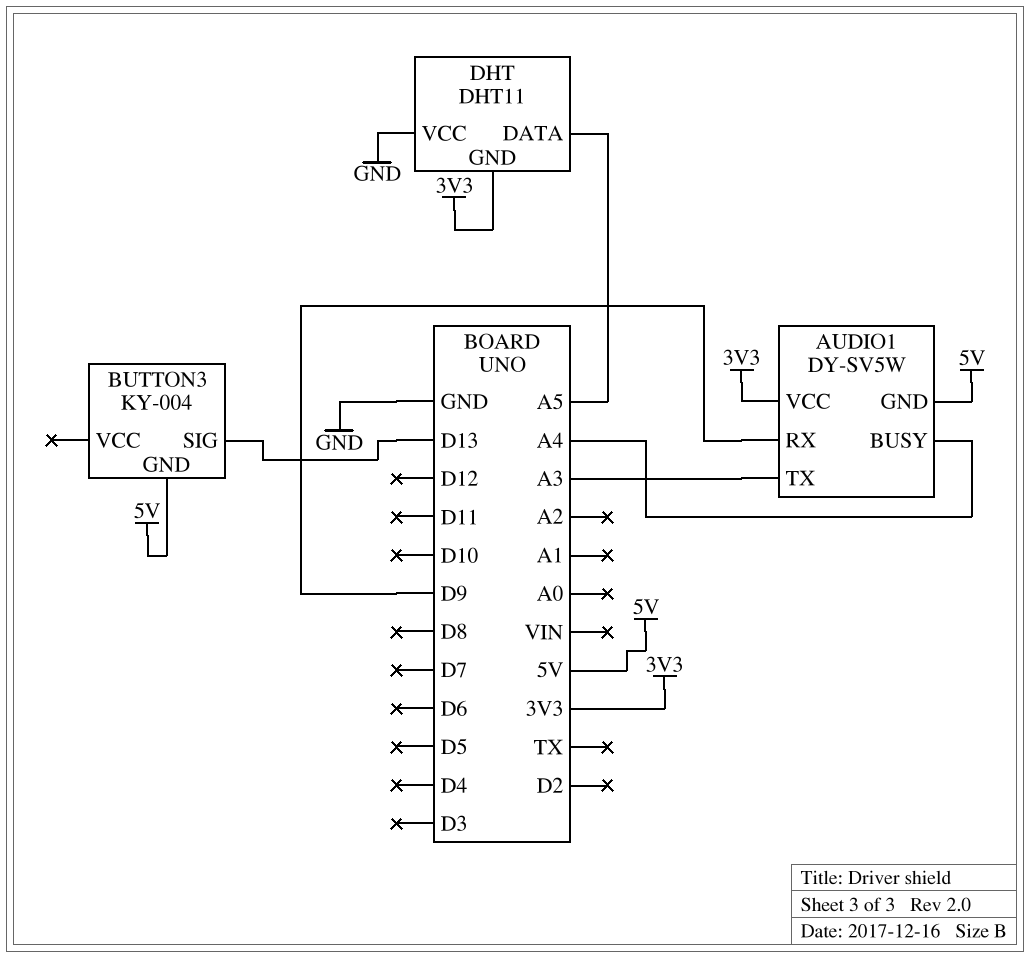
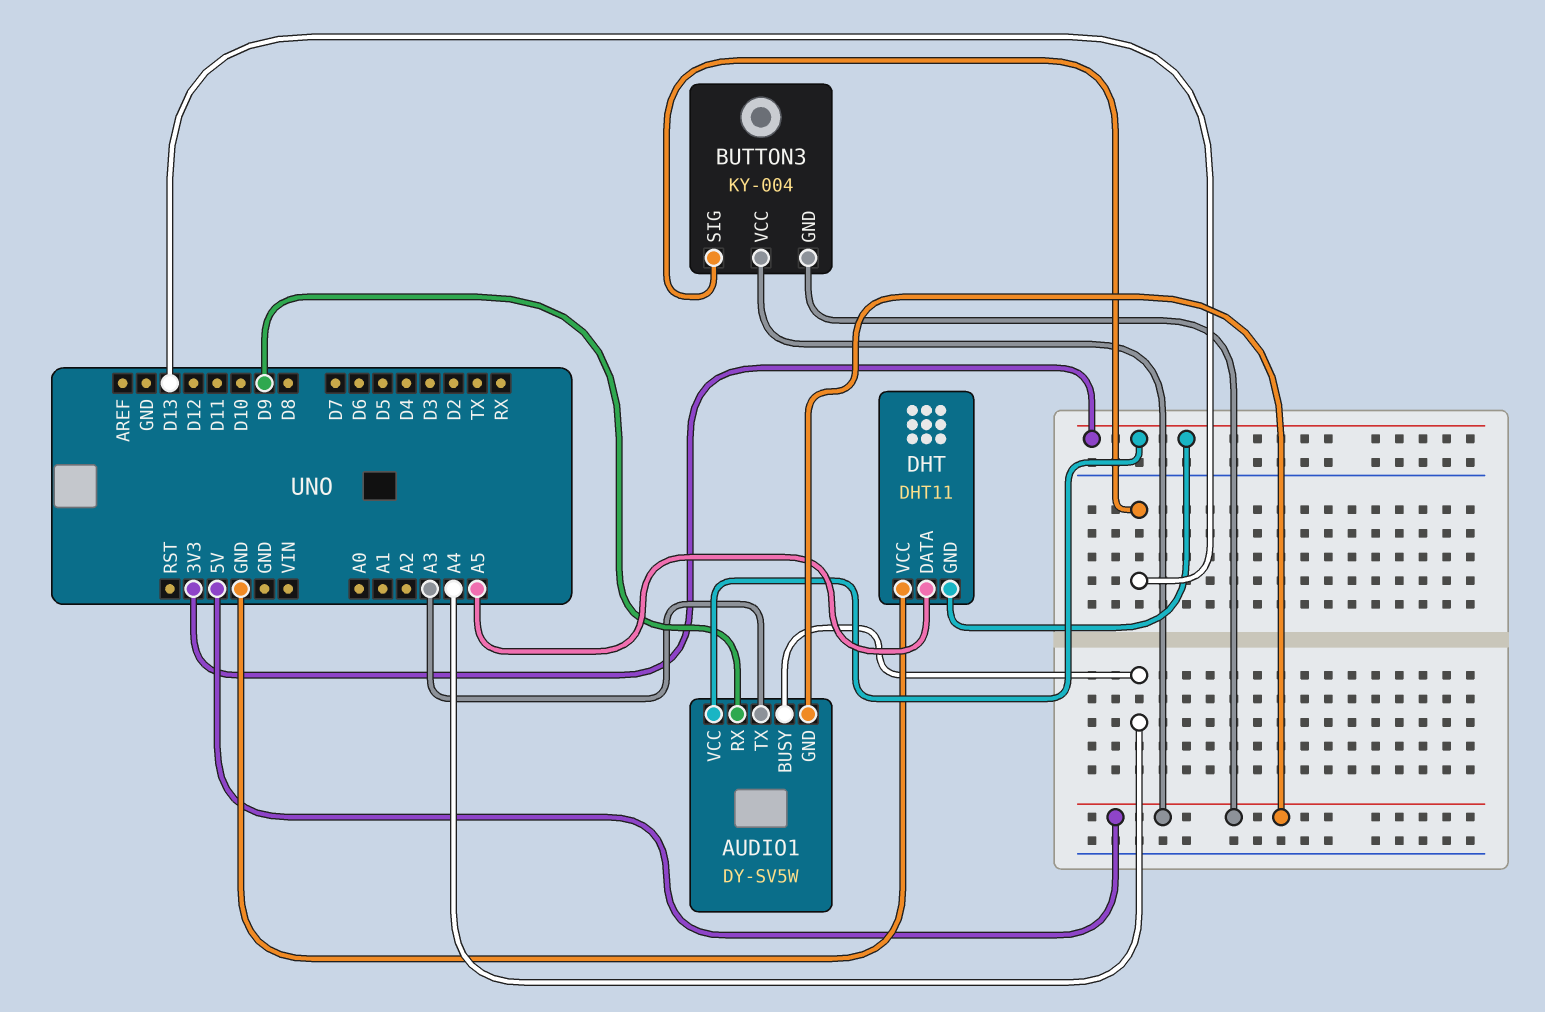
BUTTON3 pin VCC: none -> 5V

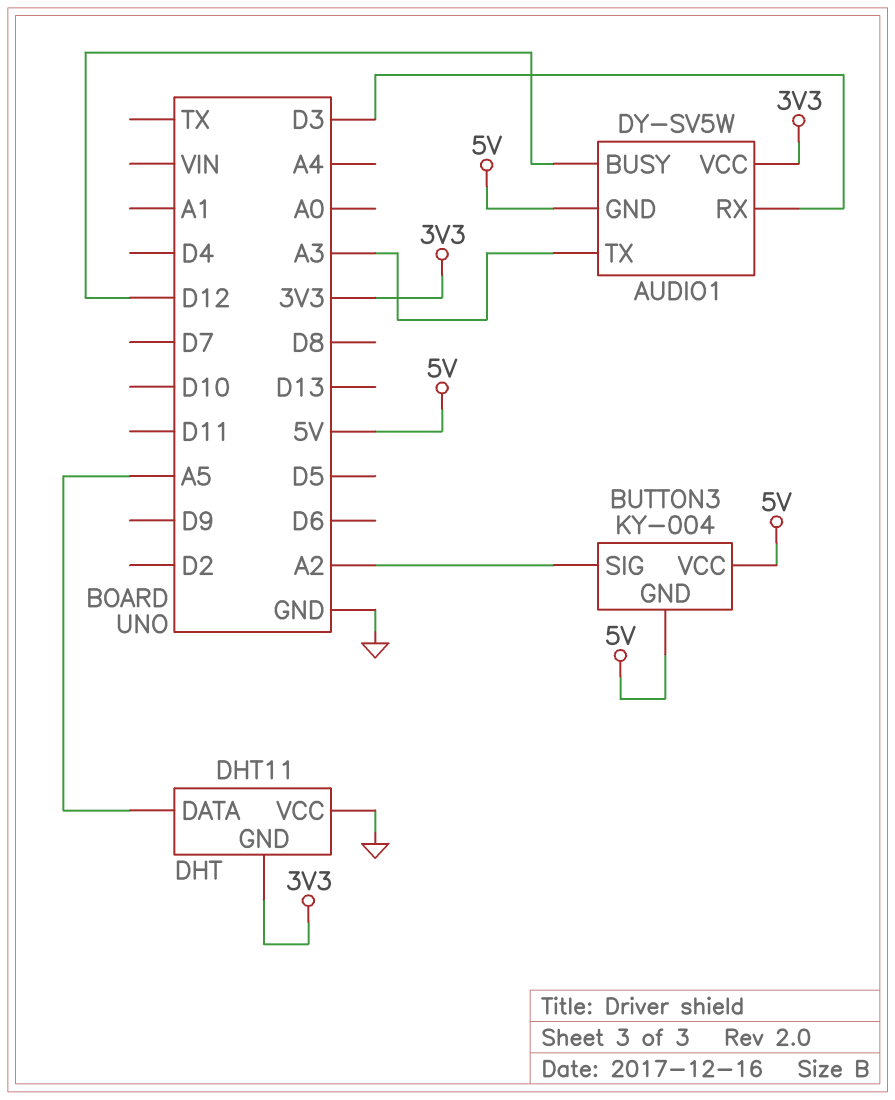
AUDIO1 pin BUSY: A4 -> D12
AUDIO1 pin RX: D9 -> D3
BUTTON3 pin SIG: D13 -> A2

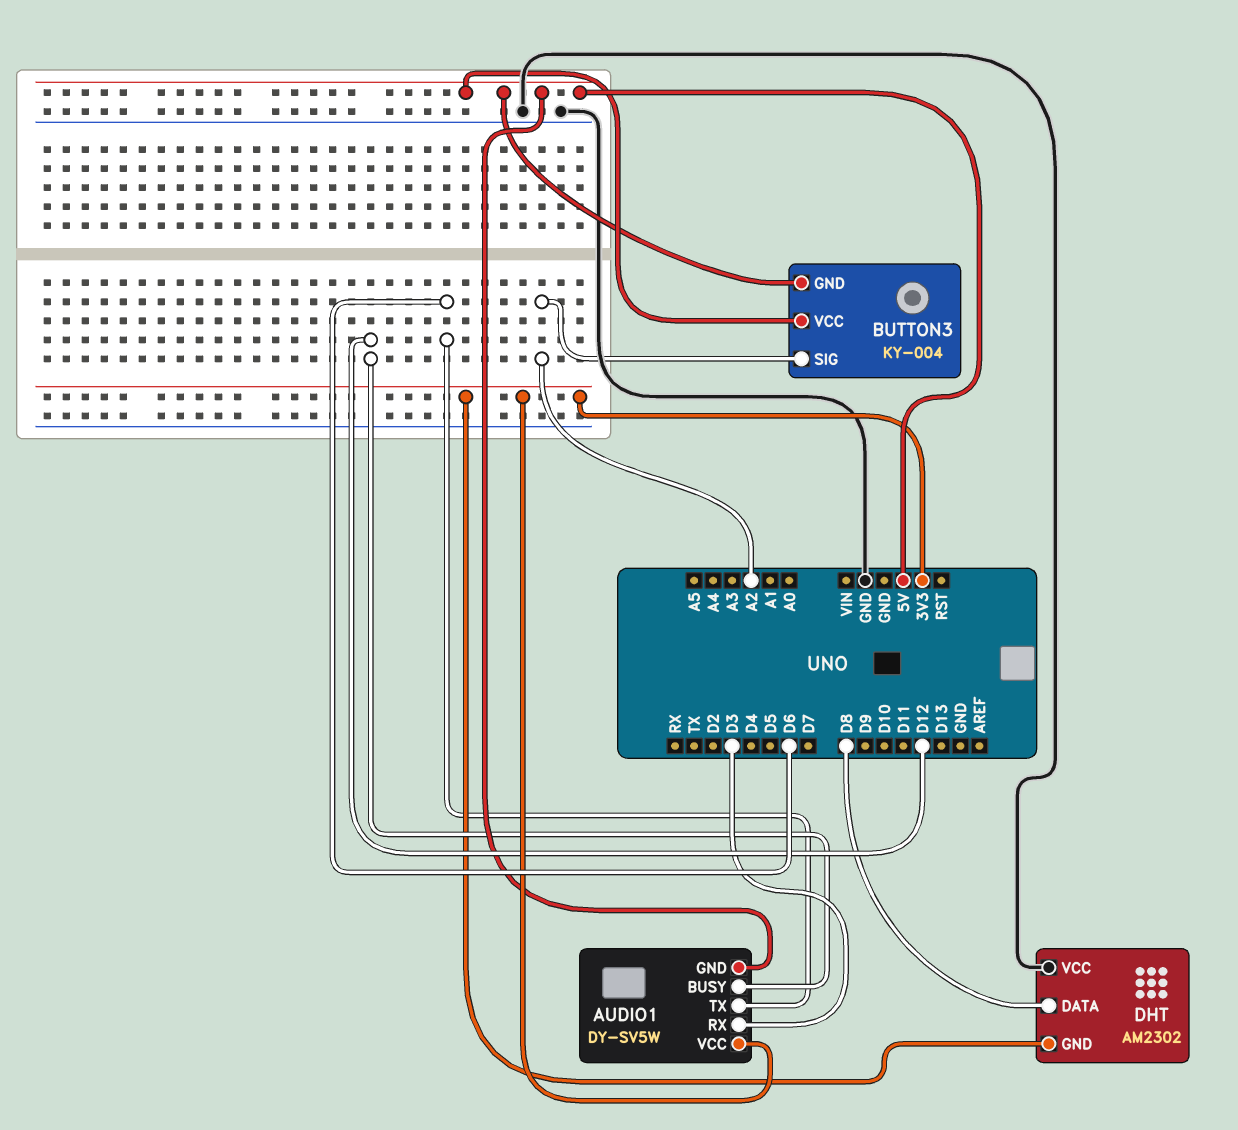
AUDIO1 pin TX: A3 -> D6
DHT: DHT11 -> AM2302
DHT pin DATA: A5 -> D8

